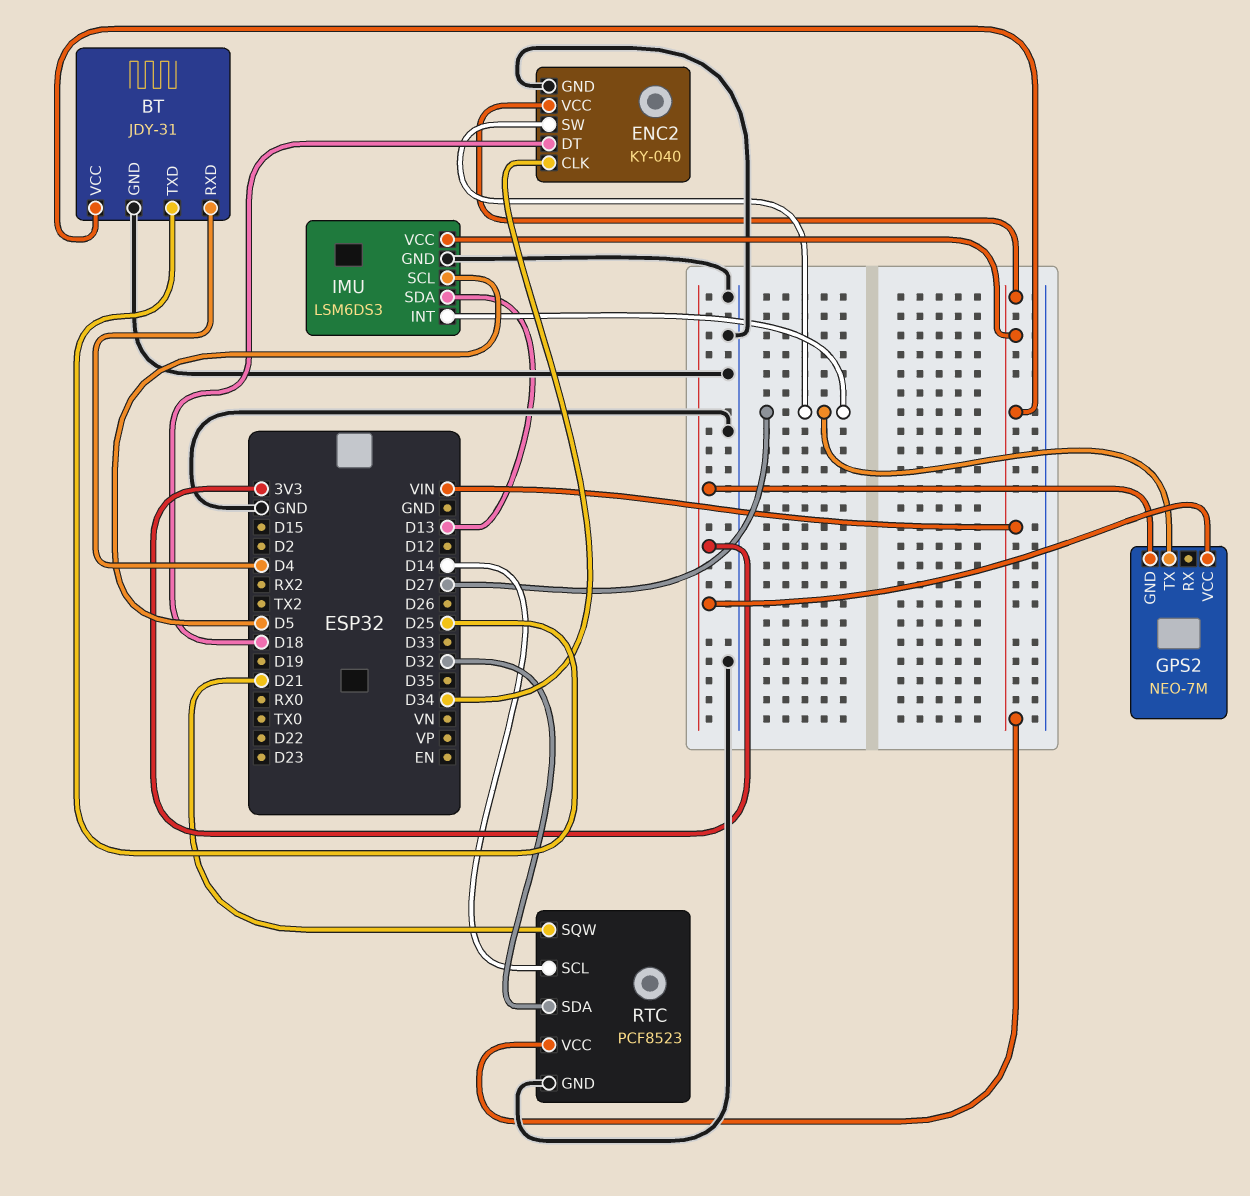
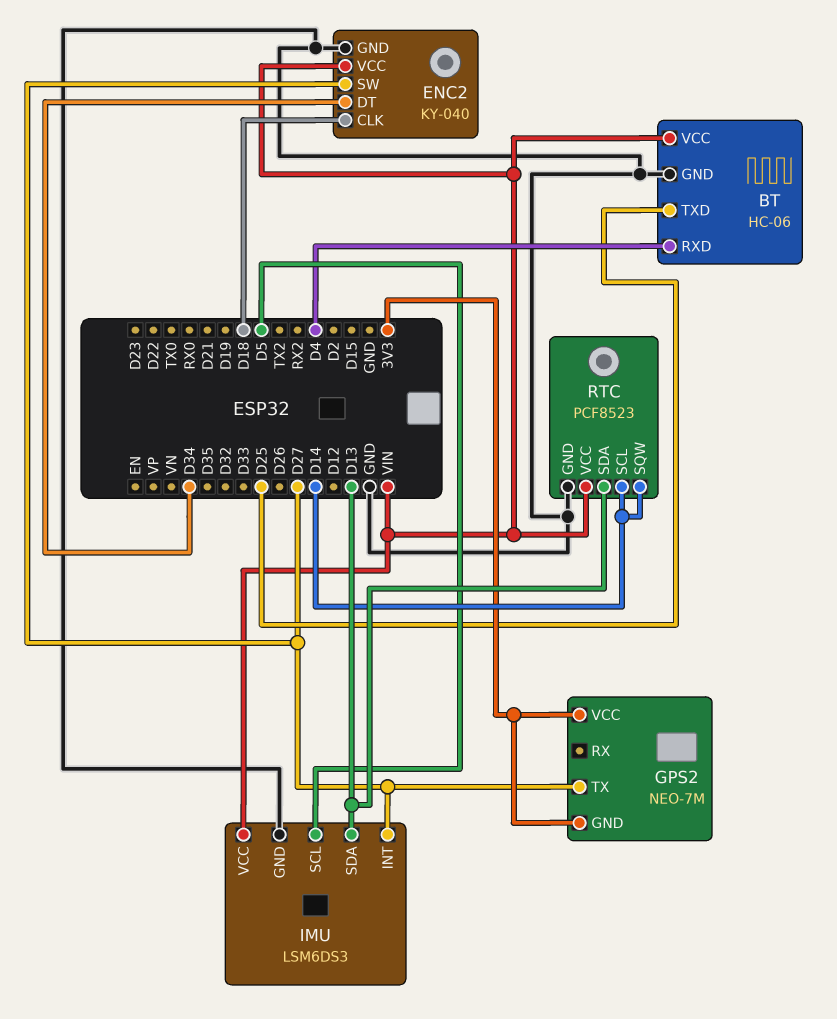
BT: JDY-31 -> HC-06
ENC2 pin CLK: D34 -> D18
ENC2 pin DT: D18 -> D34
RTC pin SDA: D32 -> D13
RTC pin SQW: D21 -> D14

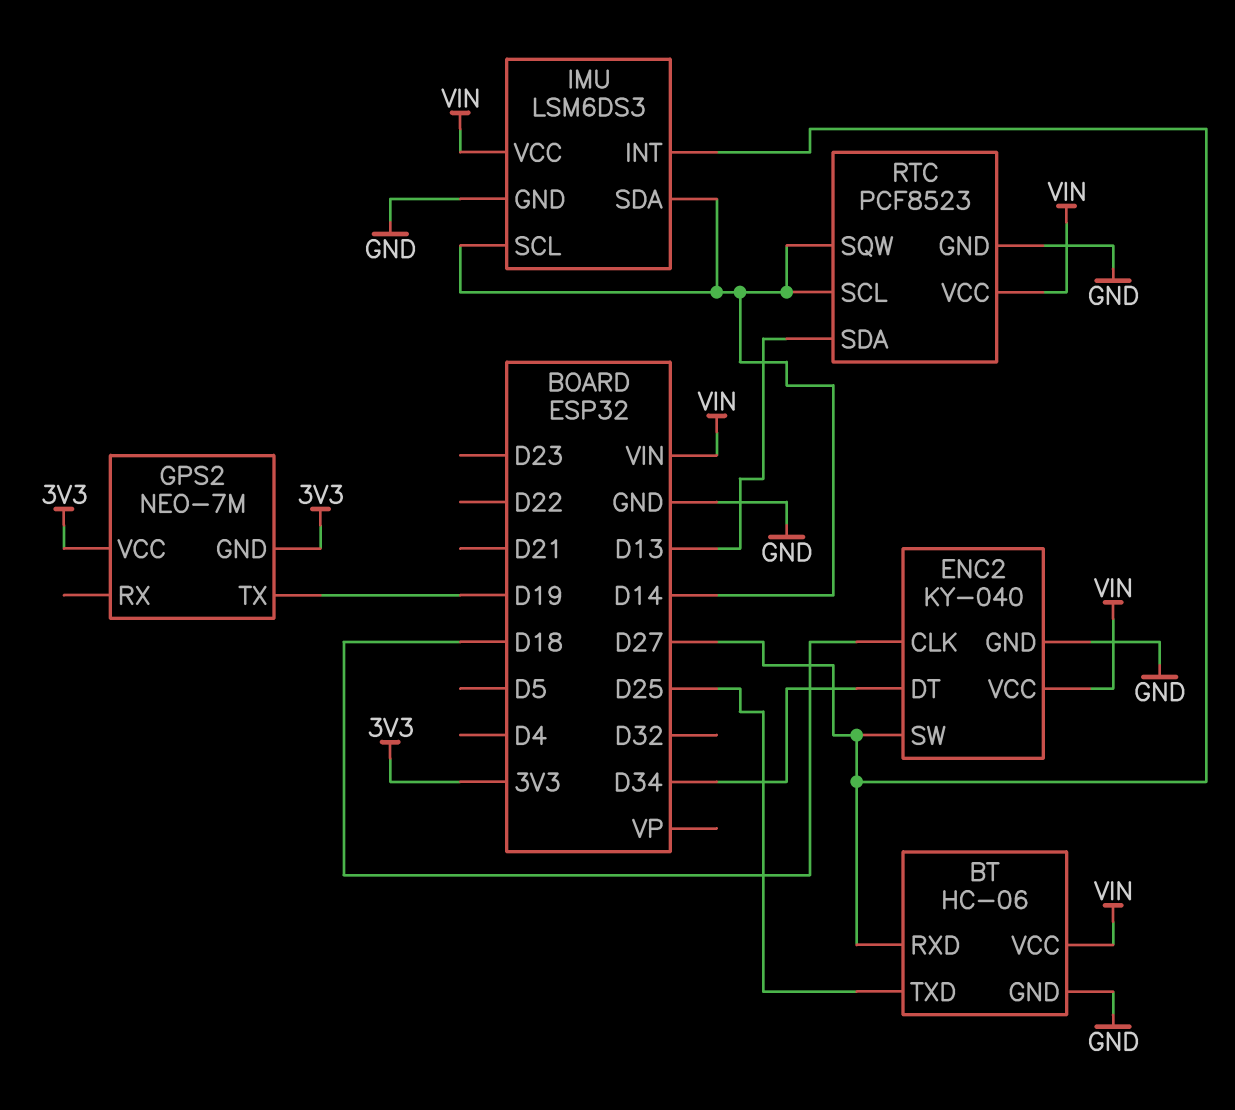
BT pin RXD: D4 -> D27
GPS2 pin TX: D27 -> D19
IMU pin SCL: D5 -> D14
IMU pin SDA: D13 -> D14

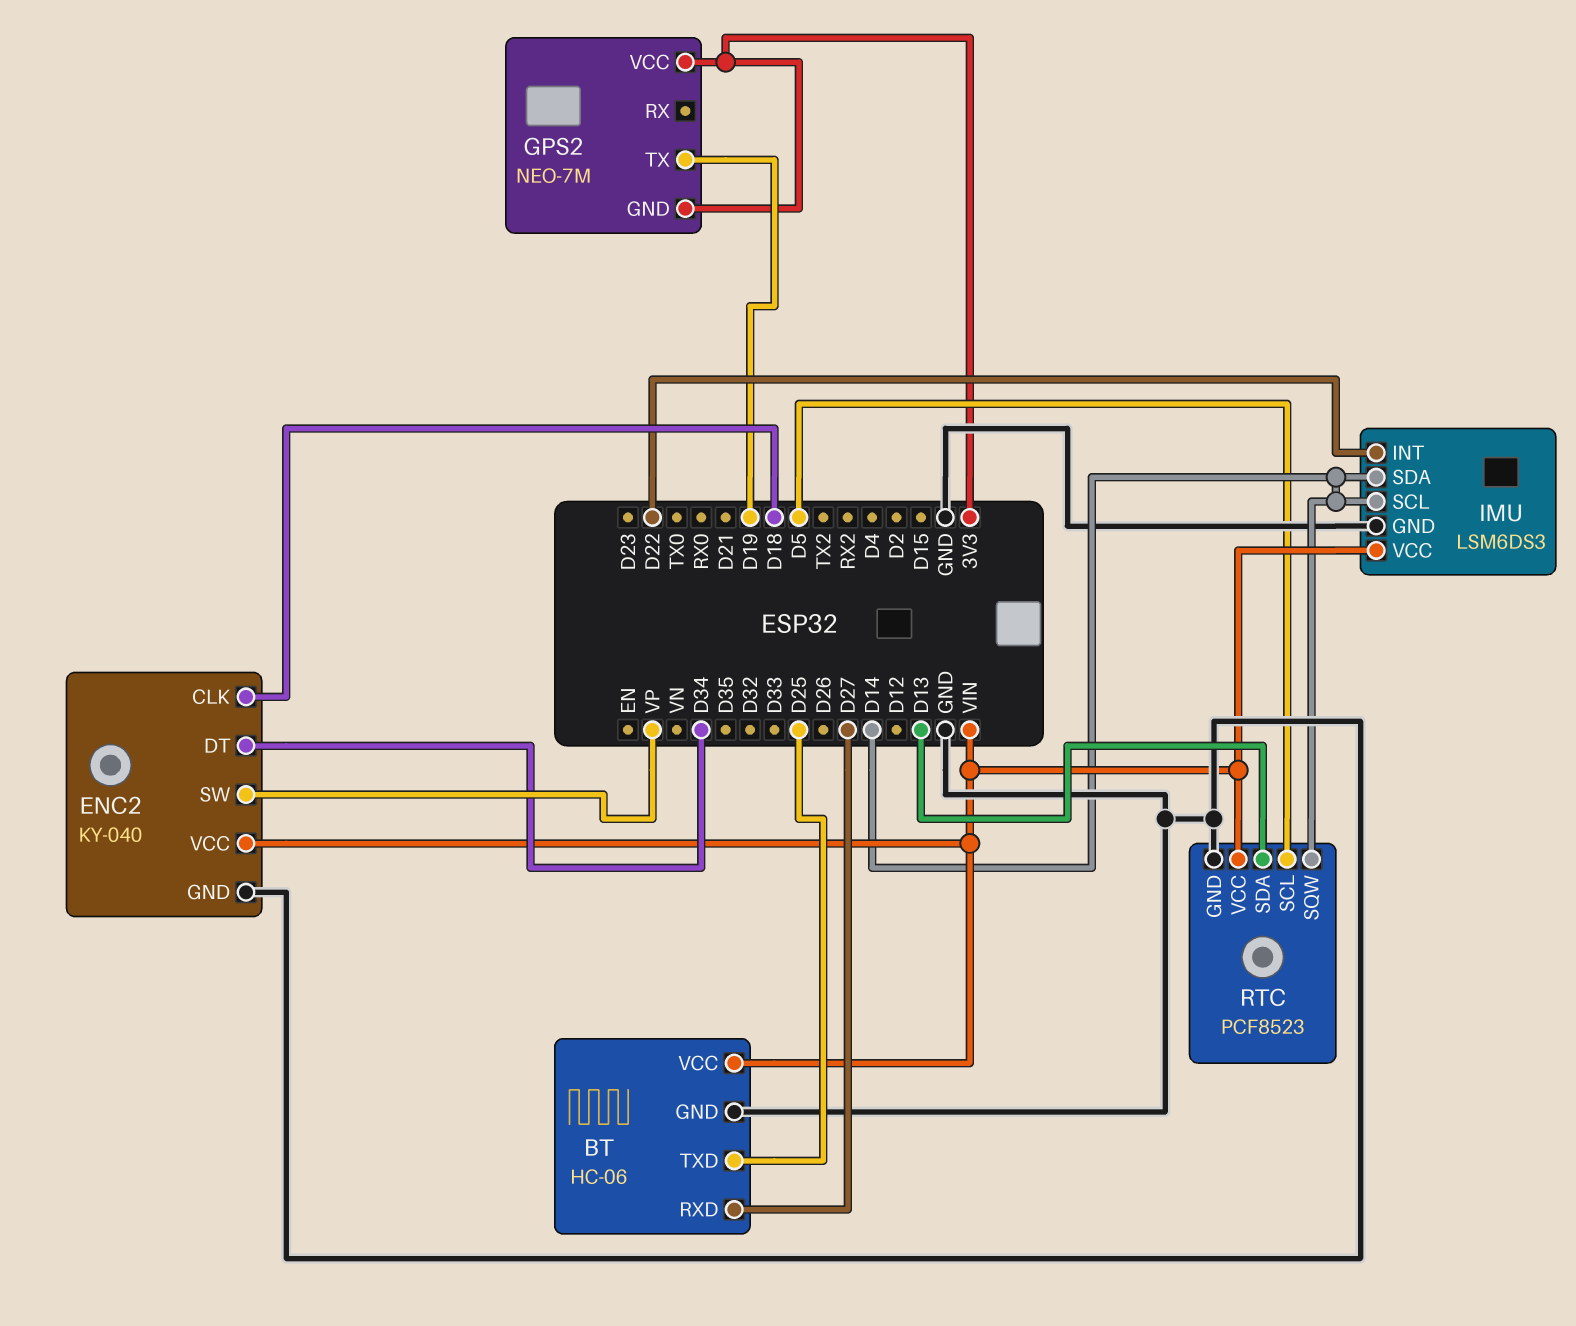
ENC2 pin SW: D27 -> VP
IMU pin INT: D27 -> D22
RTC pin SCL: D14 -> D5

